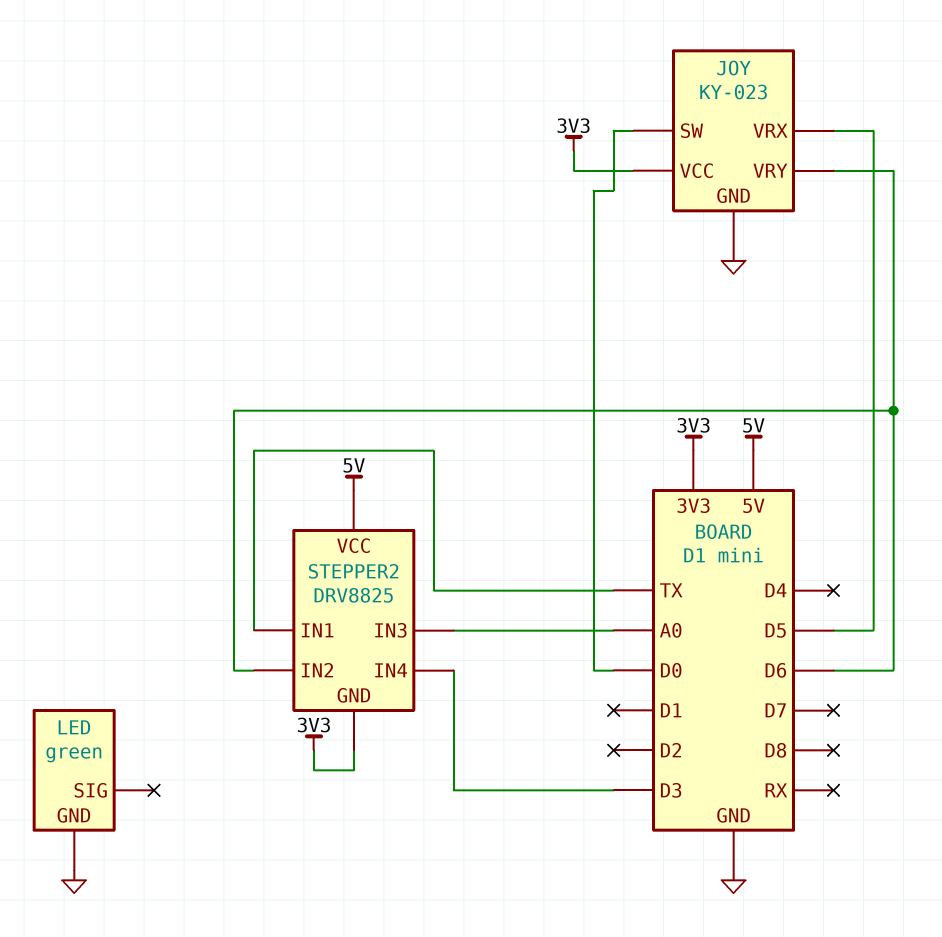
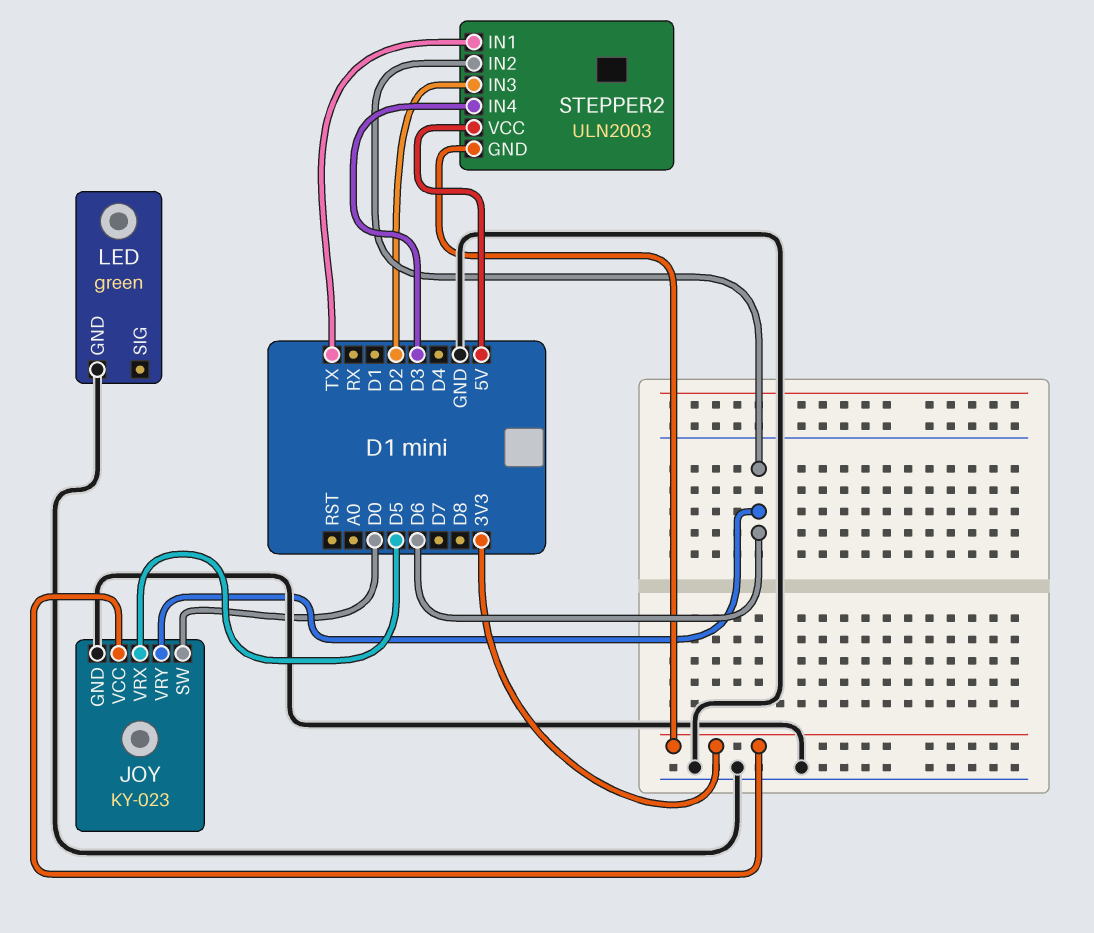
STEPPER2: DRV8825 -> ULN2003
STEPPER2 pin IN3: A0 -> D2

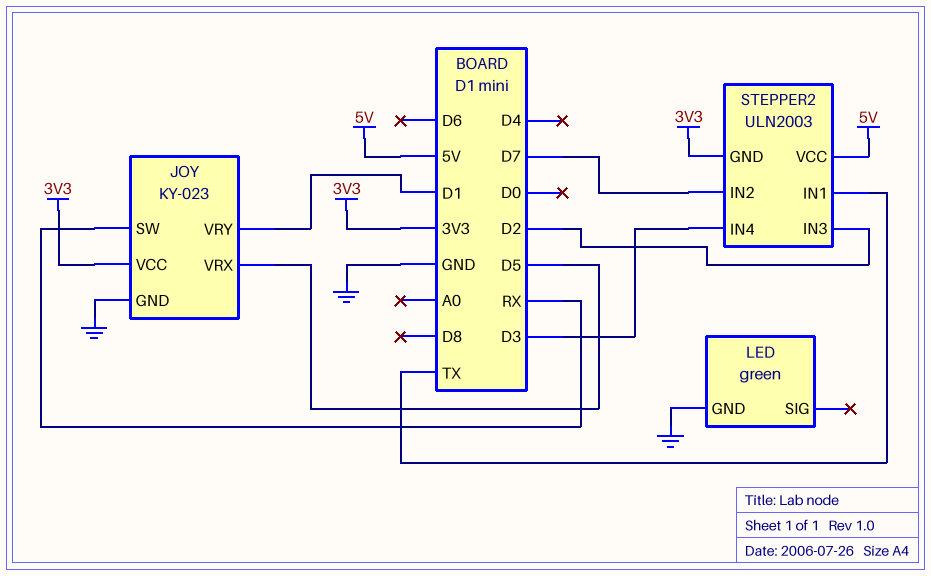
JOY pin SW: D0 -> RX
JOY pin VRY: D6 -> D1
STEPPER2 pin IN2: D6 -> D7

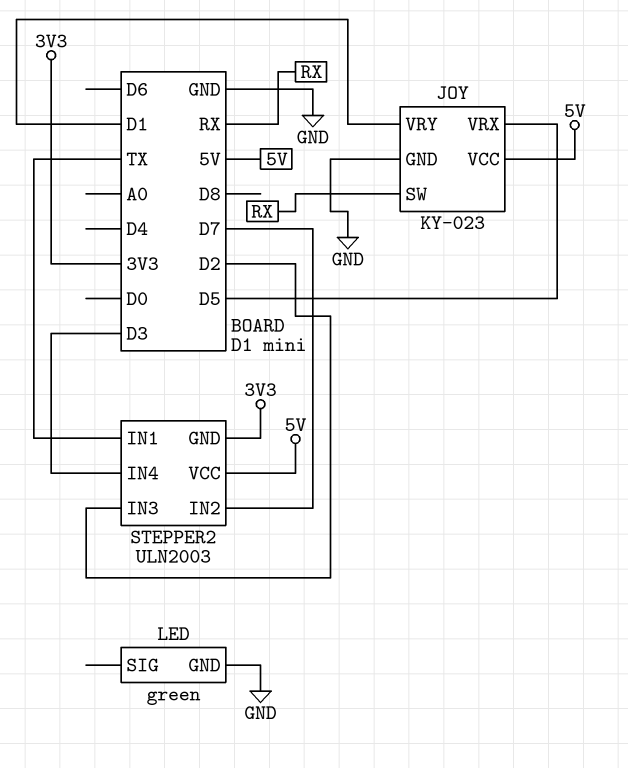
JOY pin VCC: 3V3 -> 5V

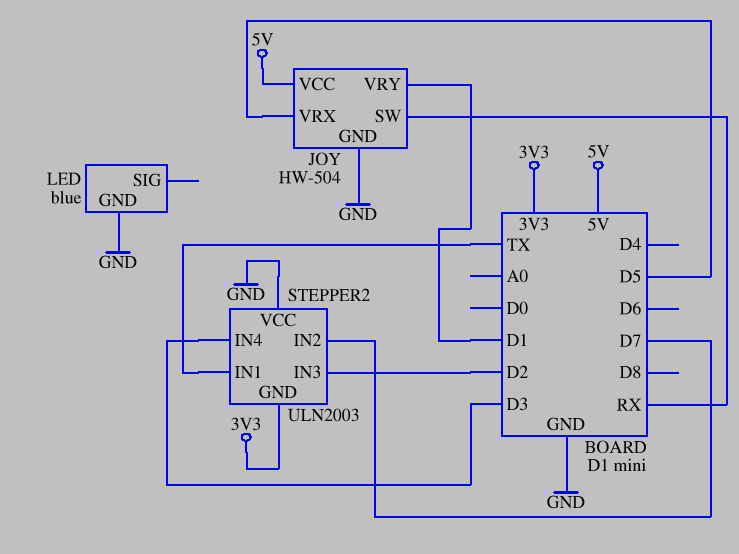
JOY: KY-023 -> HW-504
LED: green -> blue
STEPPER2 pin VCC: 5V -> GND

